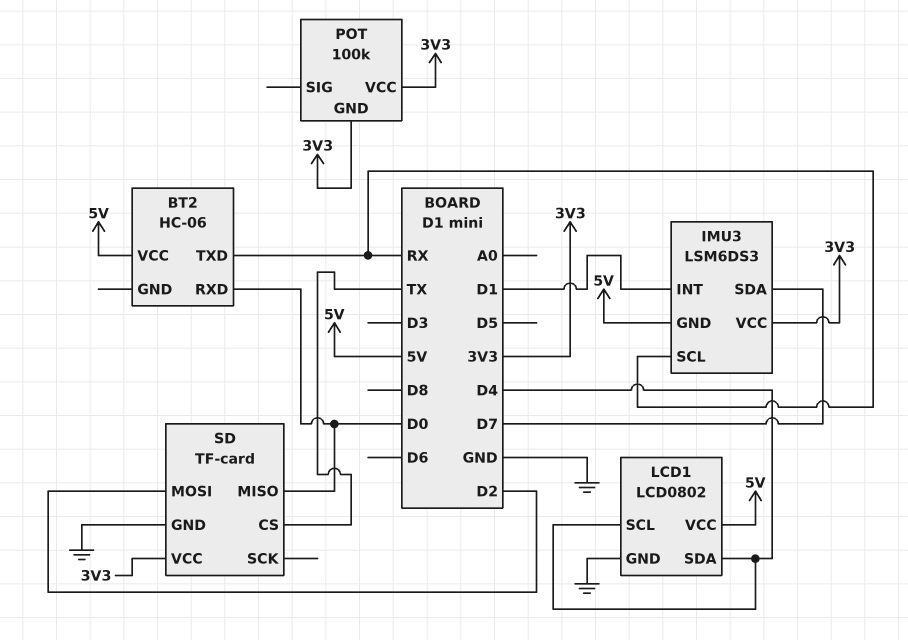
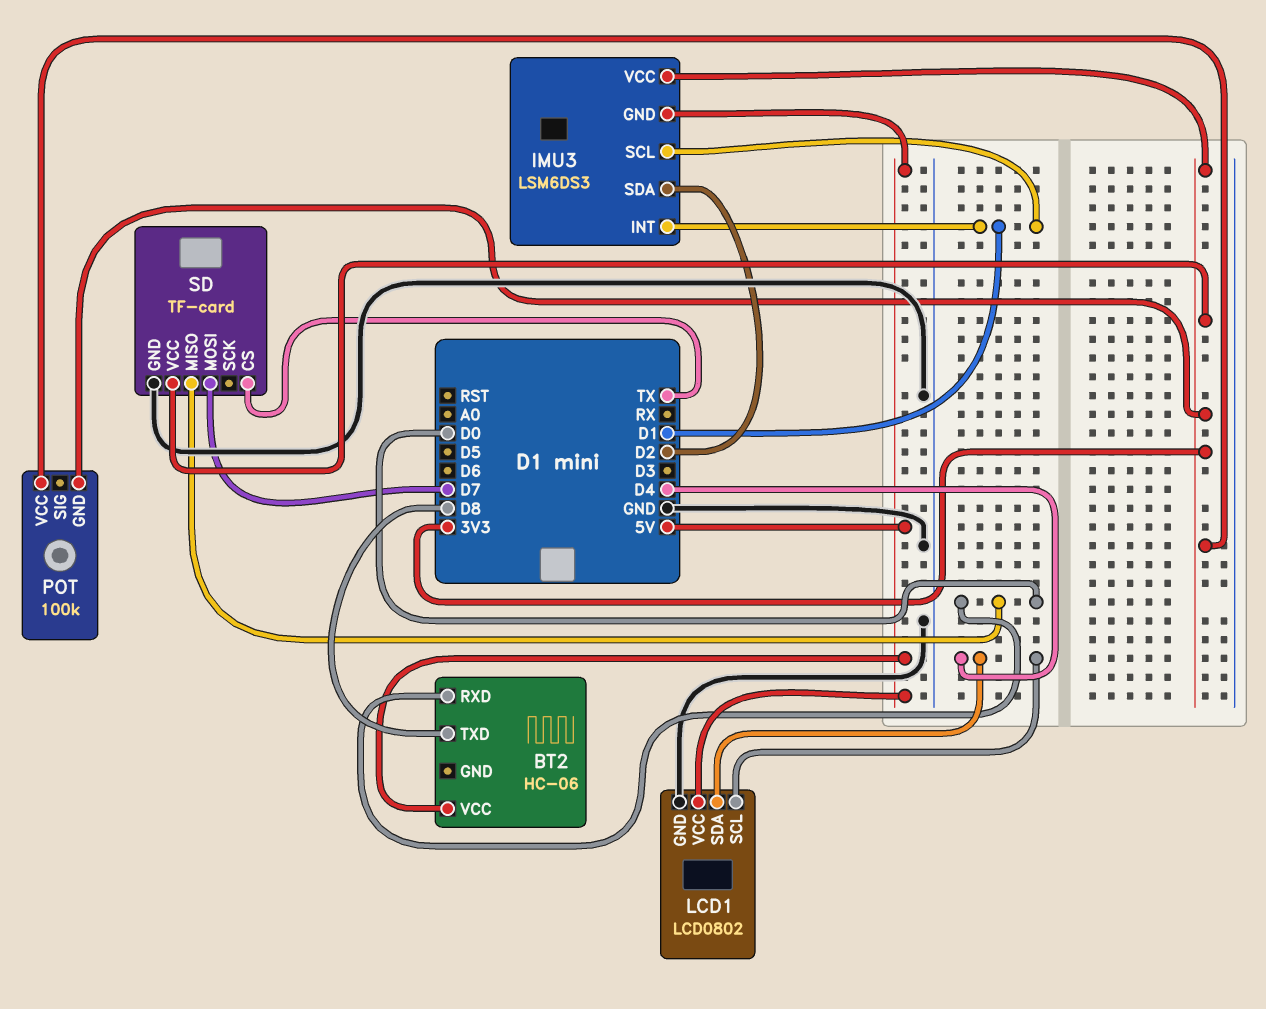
BT2 pin TXD: RX -> D8
IMU3 pin SCL: RX -> D1
IMU3 pin SDA: D7 -> D2
SD pin MOSI: D2 -> D7

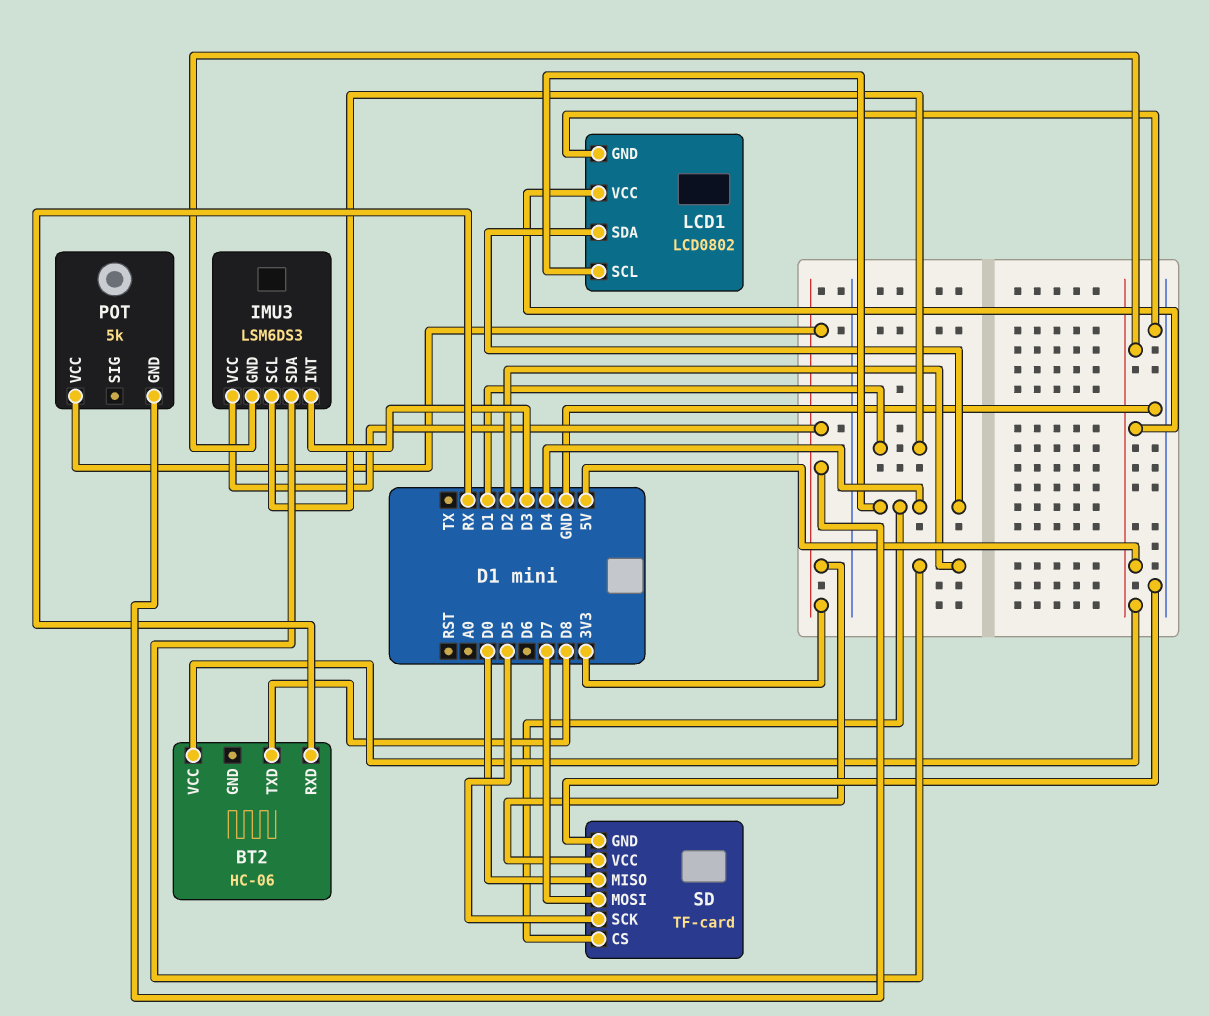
BT2 pin RXD: D0 -> RX
IMU3 pin INT: D1 -> D3
POT: 100k -> 5k
SD pin CS: TX -> D4
SD pin SCK: none -> D5

